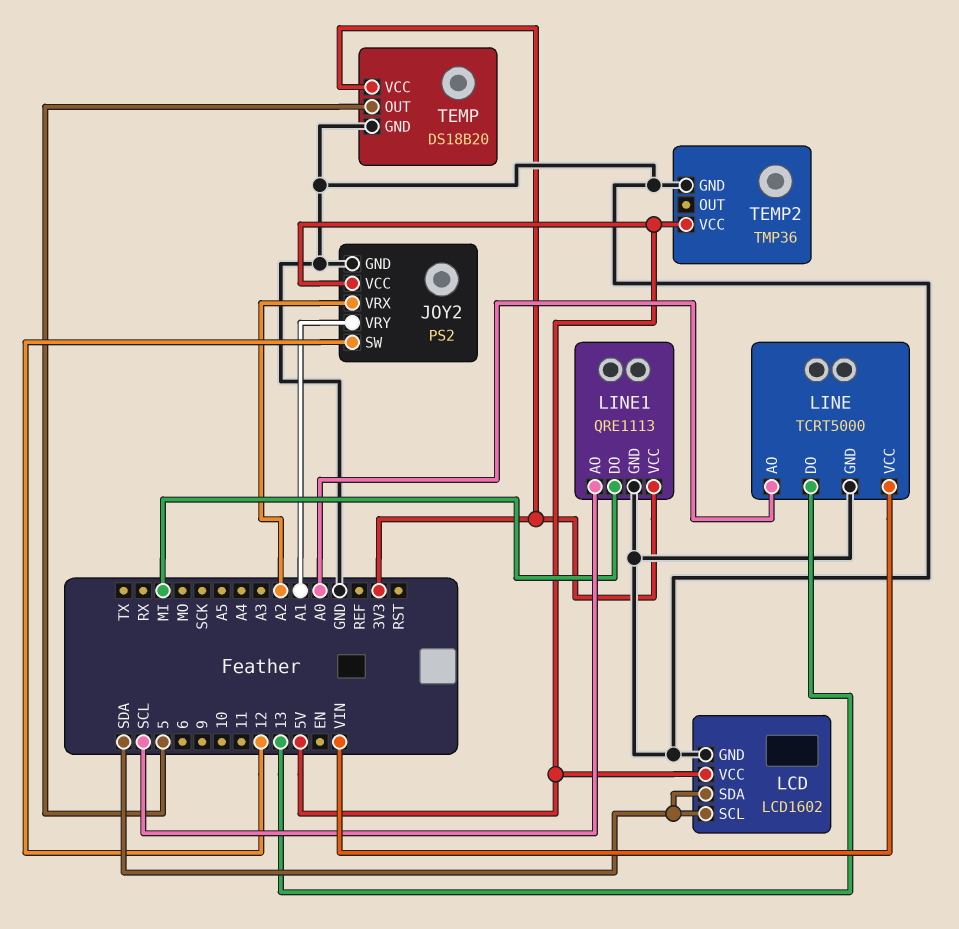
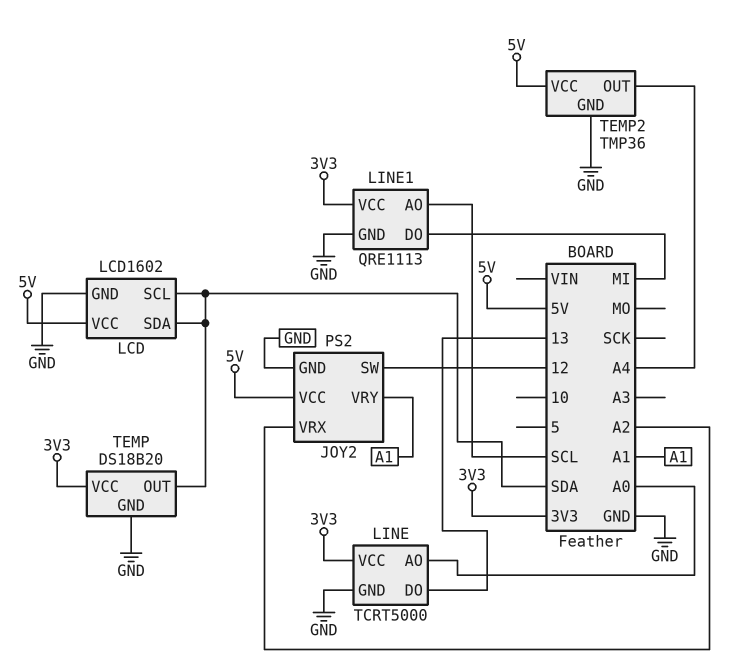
LINE pin VCC: VIN -> 3V3
TEMP pin OUT: 5 -> SDA
TEMP2 pin OUT: none -> A4

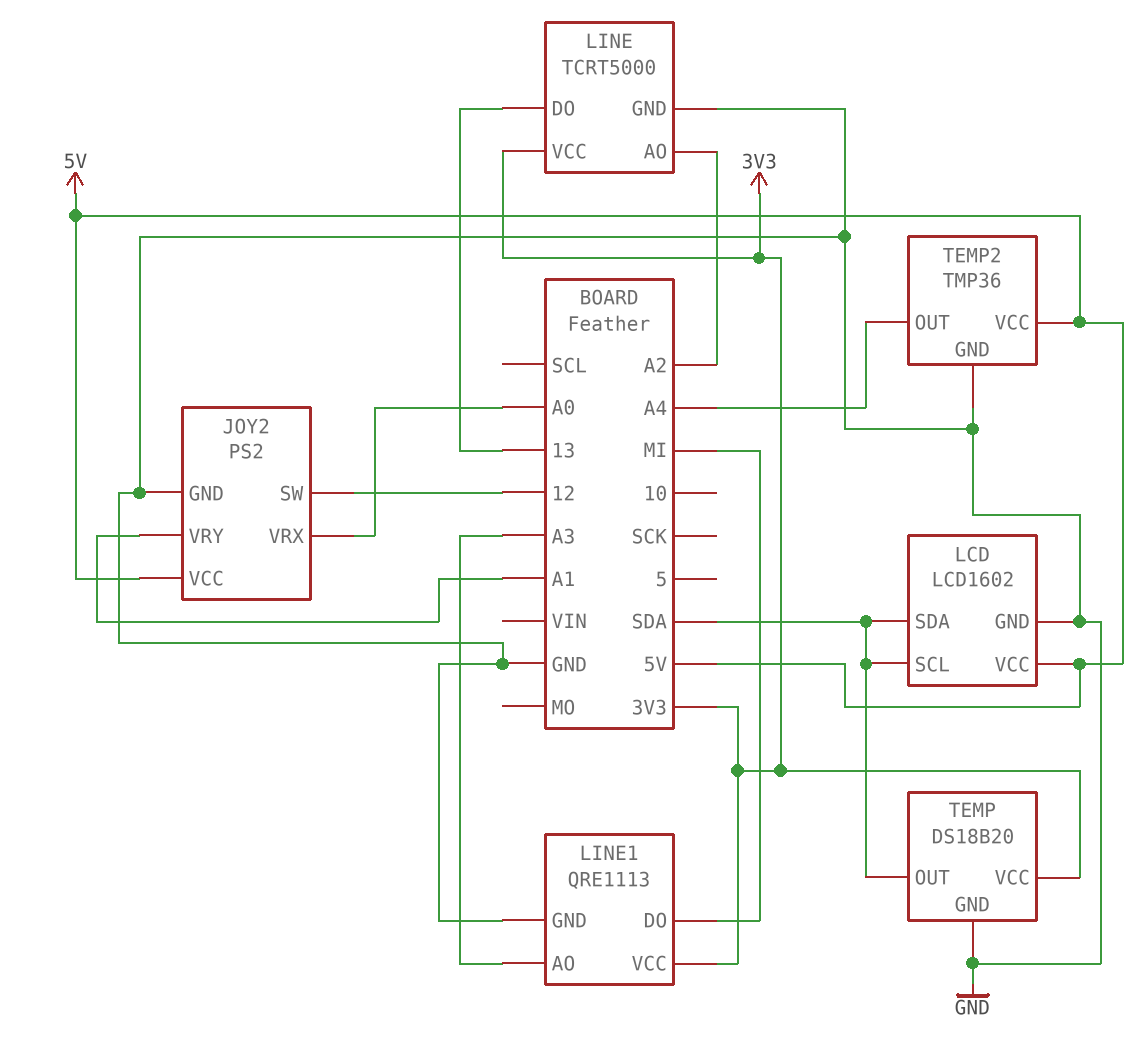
JOY2 pin VRX: A2 -> A0
LINE pin AO: A0 -> A2
LINE1 pin AO: SCL -> A3

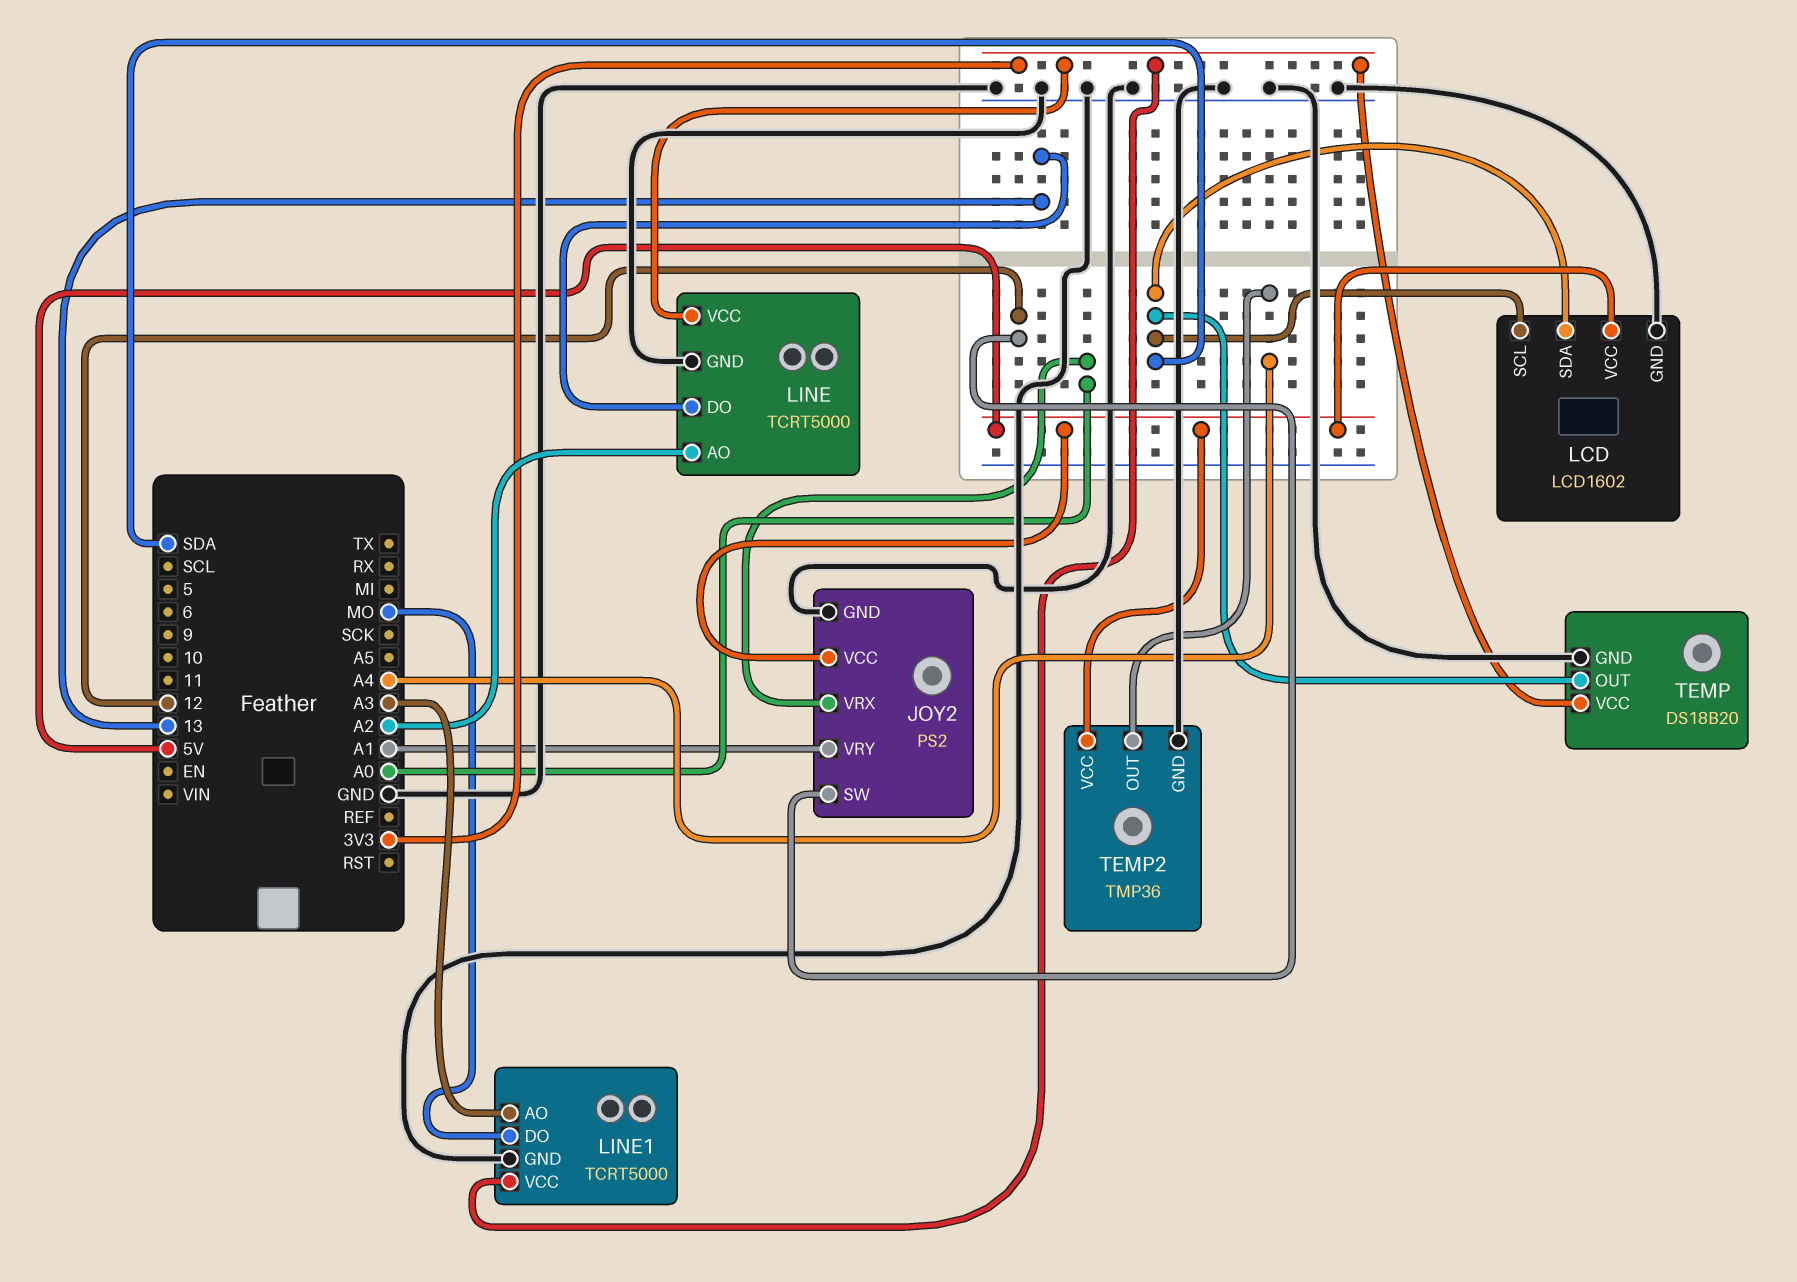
LINE1: QRE1113 -> TCRT5000
LINE1 pin DO: MI -> MO

